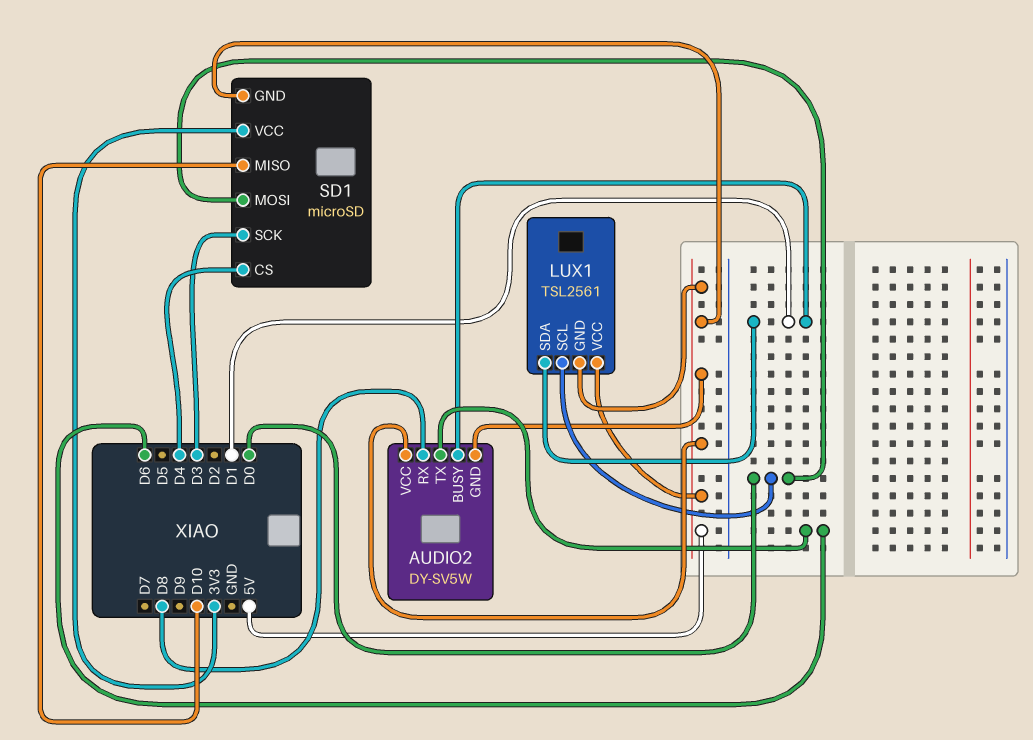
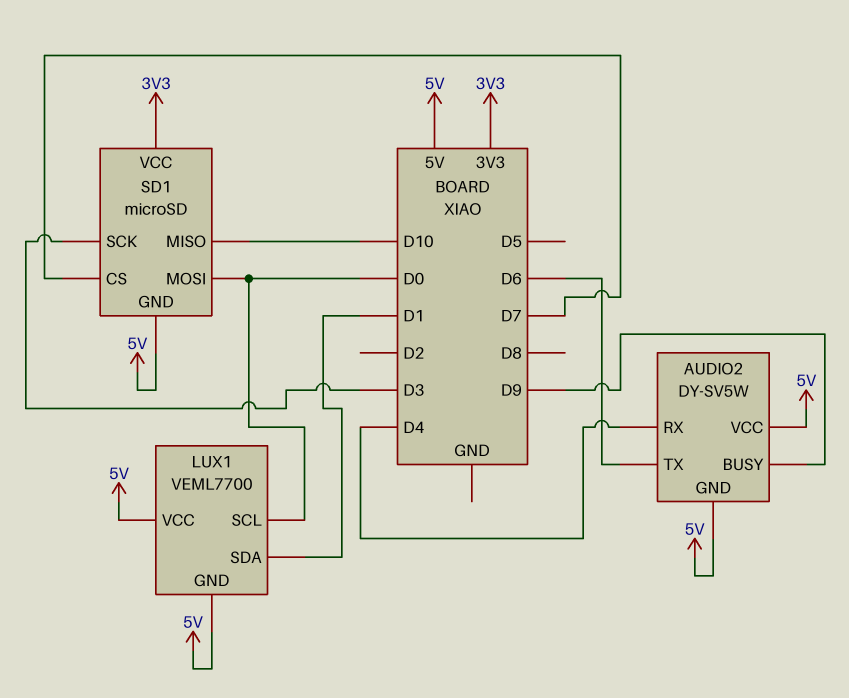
AUDIO2 pin BUSY: D1 -> D9
AUDIO2 pin RX: D8 -> D4
LUX1: TSL2561 -> VEML7700
SD1 pin CS: D4 -> D7

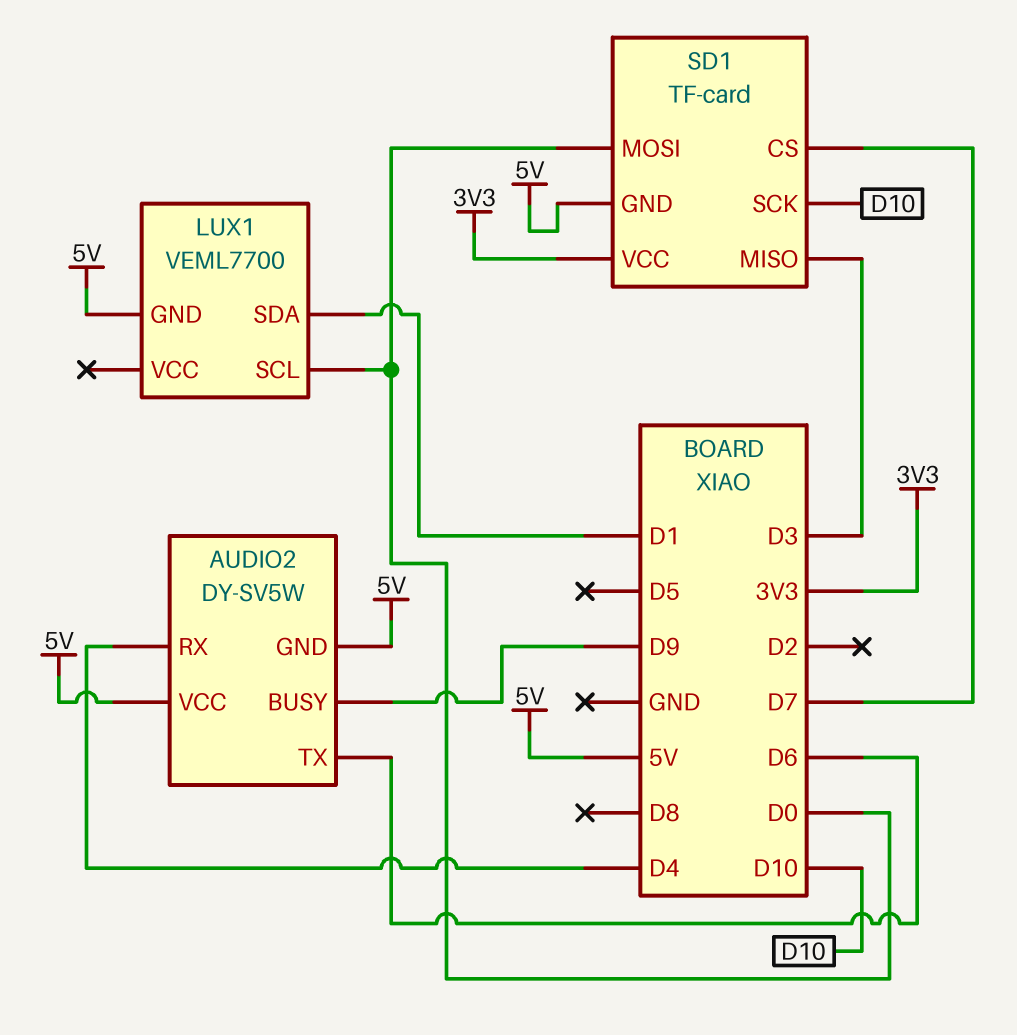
LUX1 pin VCC: 5V -> none
SD1: microSD -> TF-card
SD1 pin MISO: D10 -> D3
SD1 pin SCK: D3 -> D10

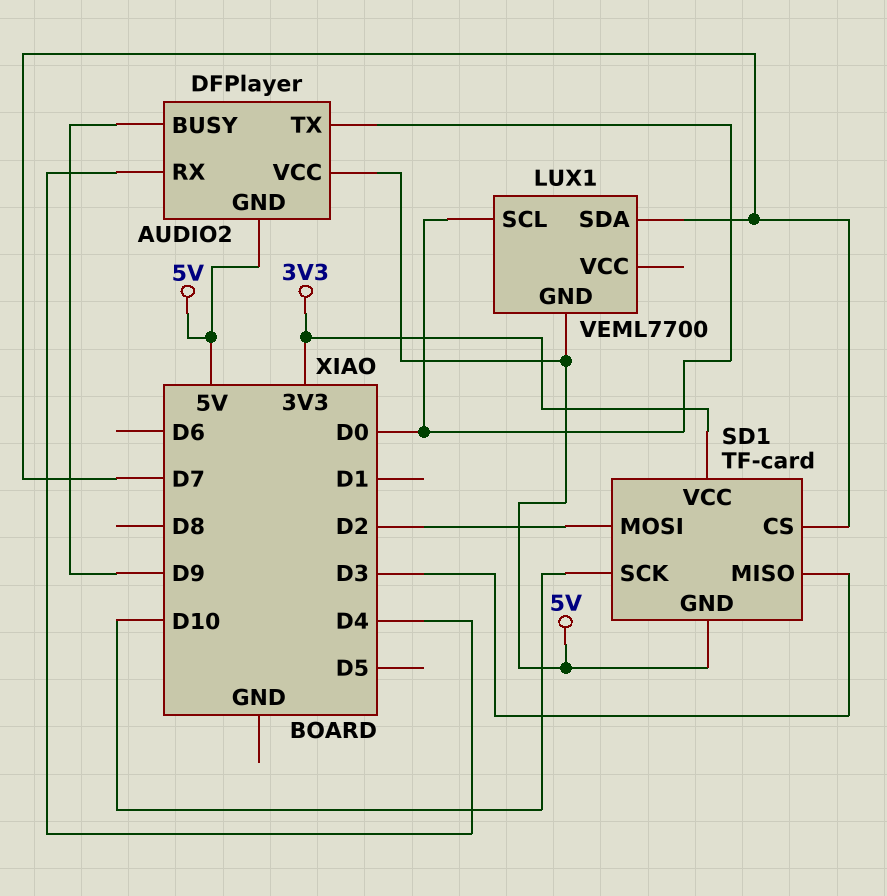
AUDIO2: DY-SV5W -> DFPlayer
AUDIO2 pin TX: D6 -> D0
LUX1 pin SDA: D1 -> D7
SD1 pin MOSI: D0 -> D2

